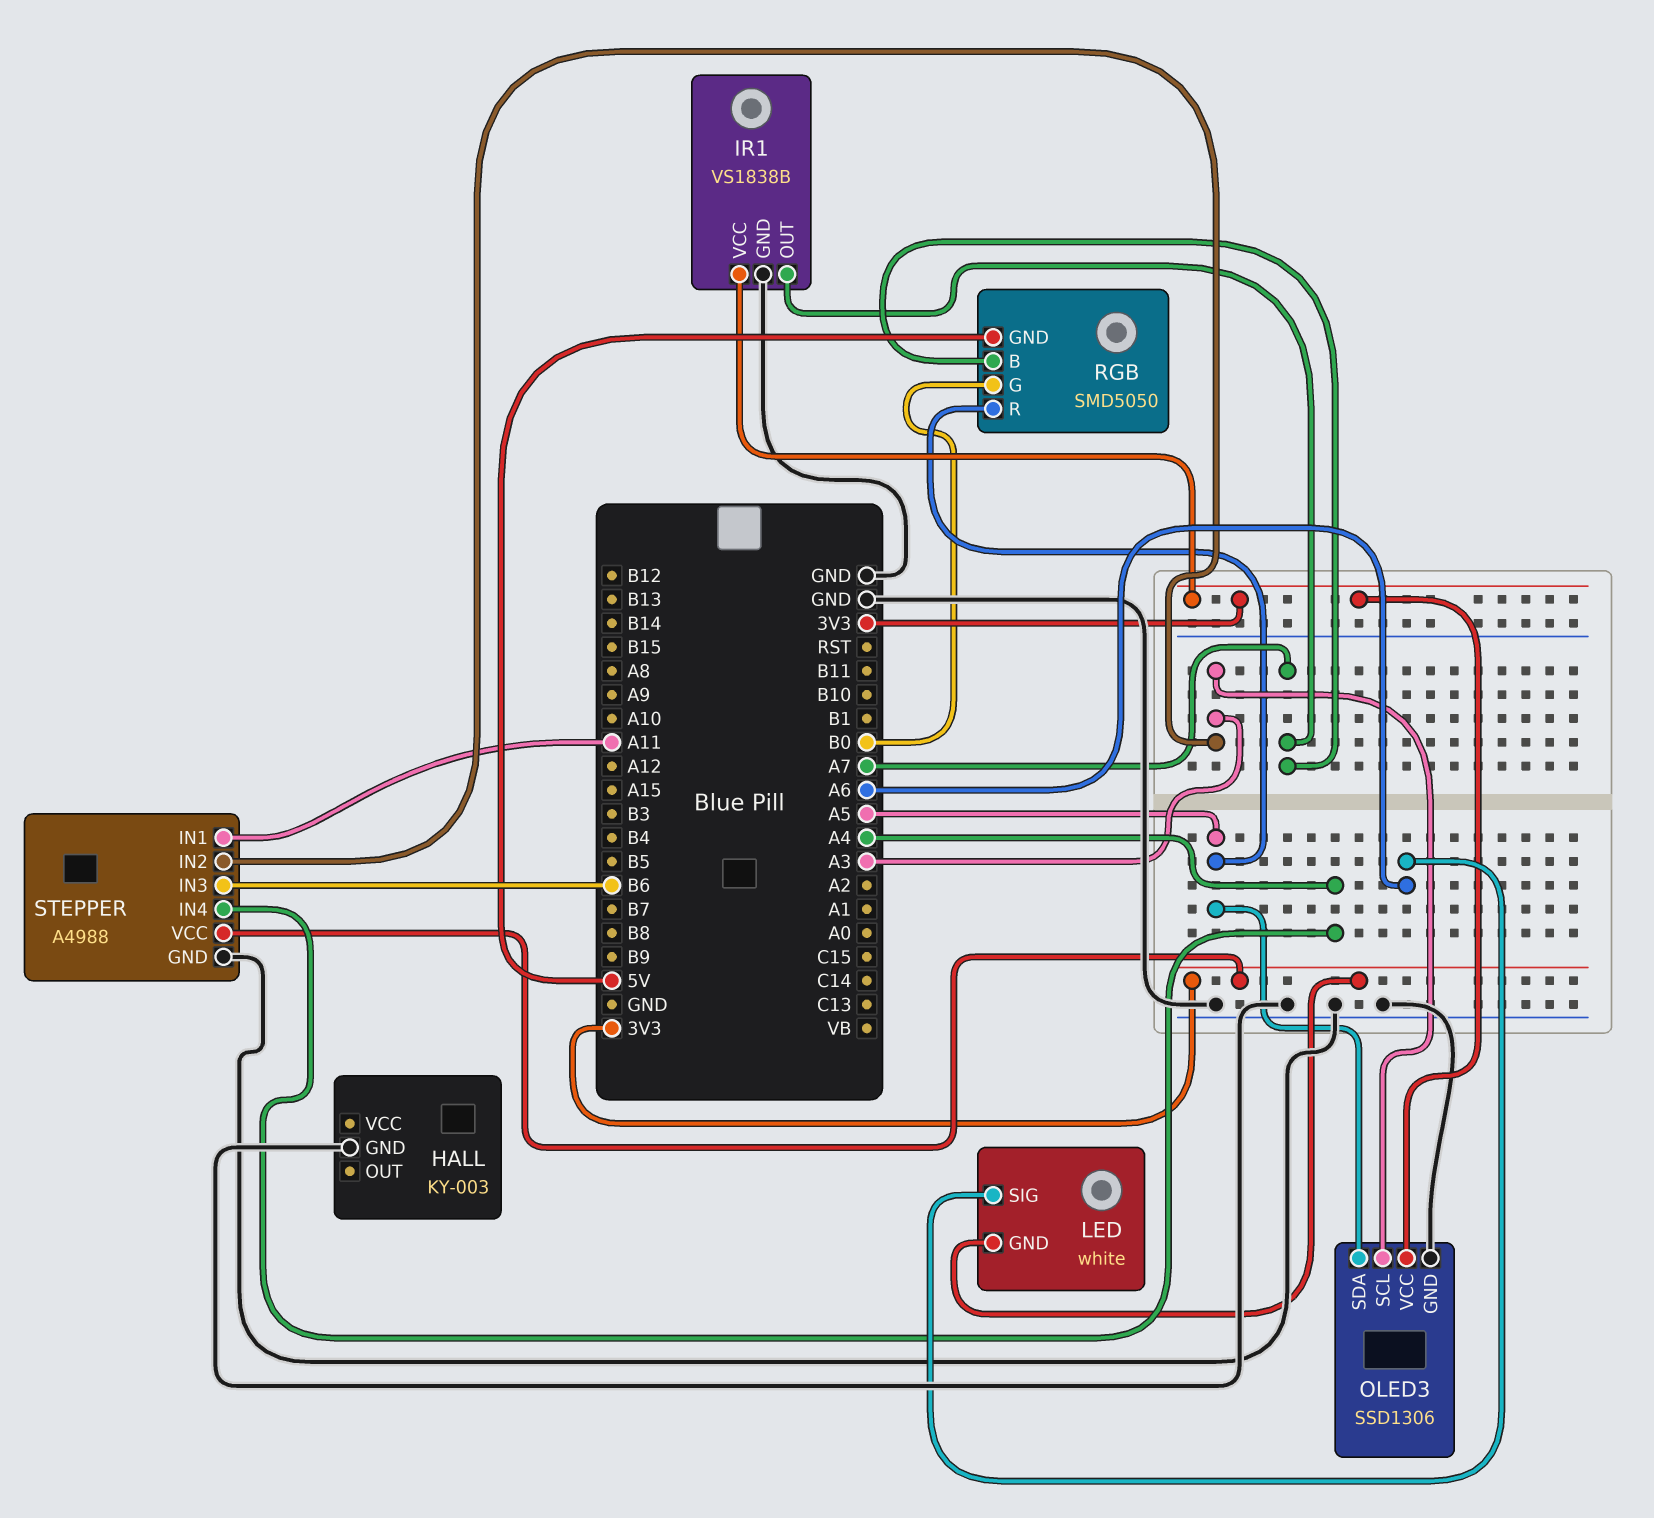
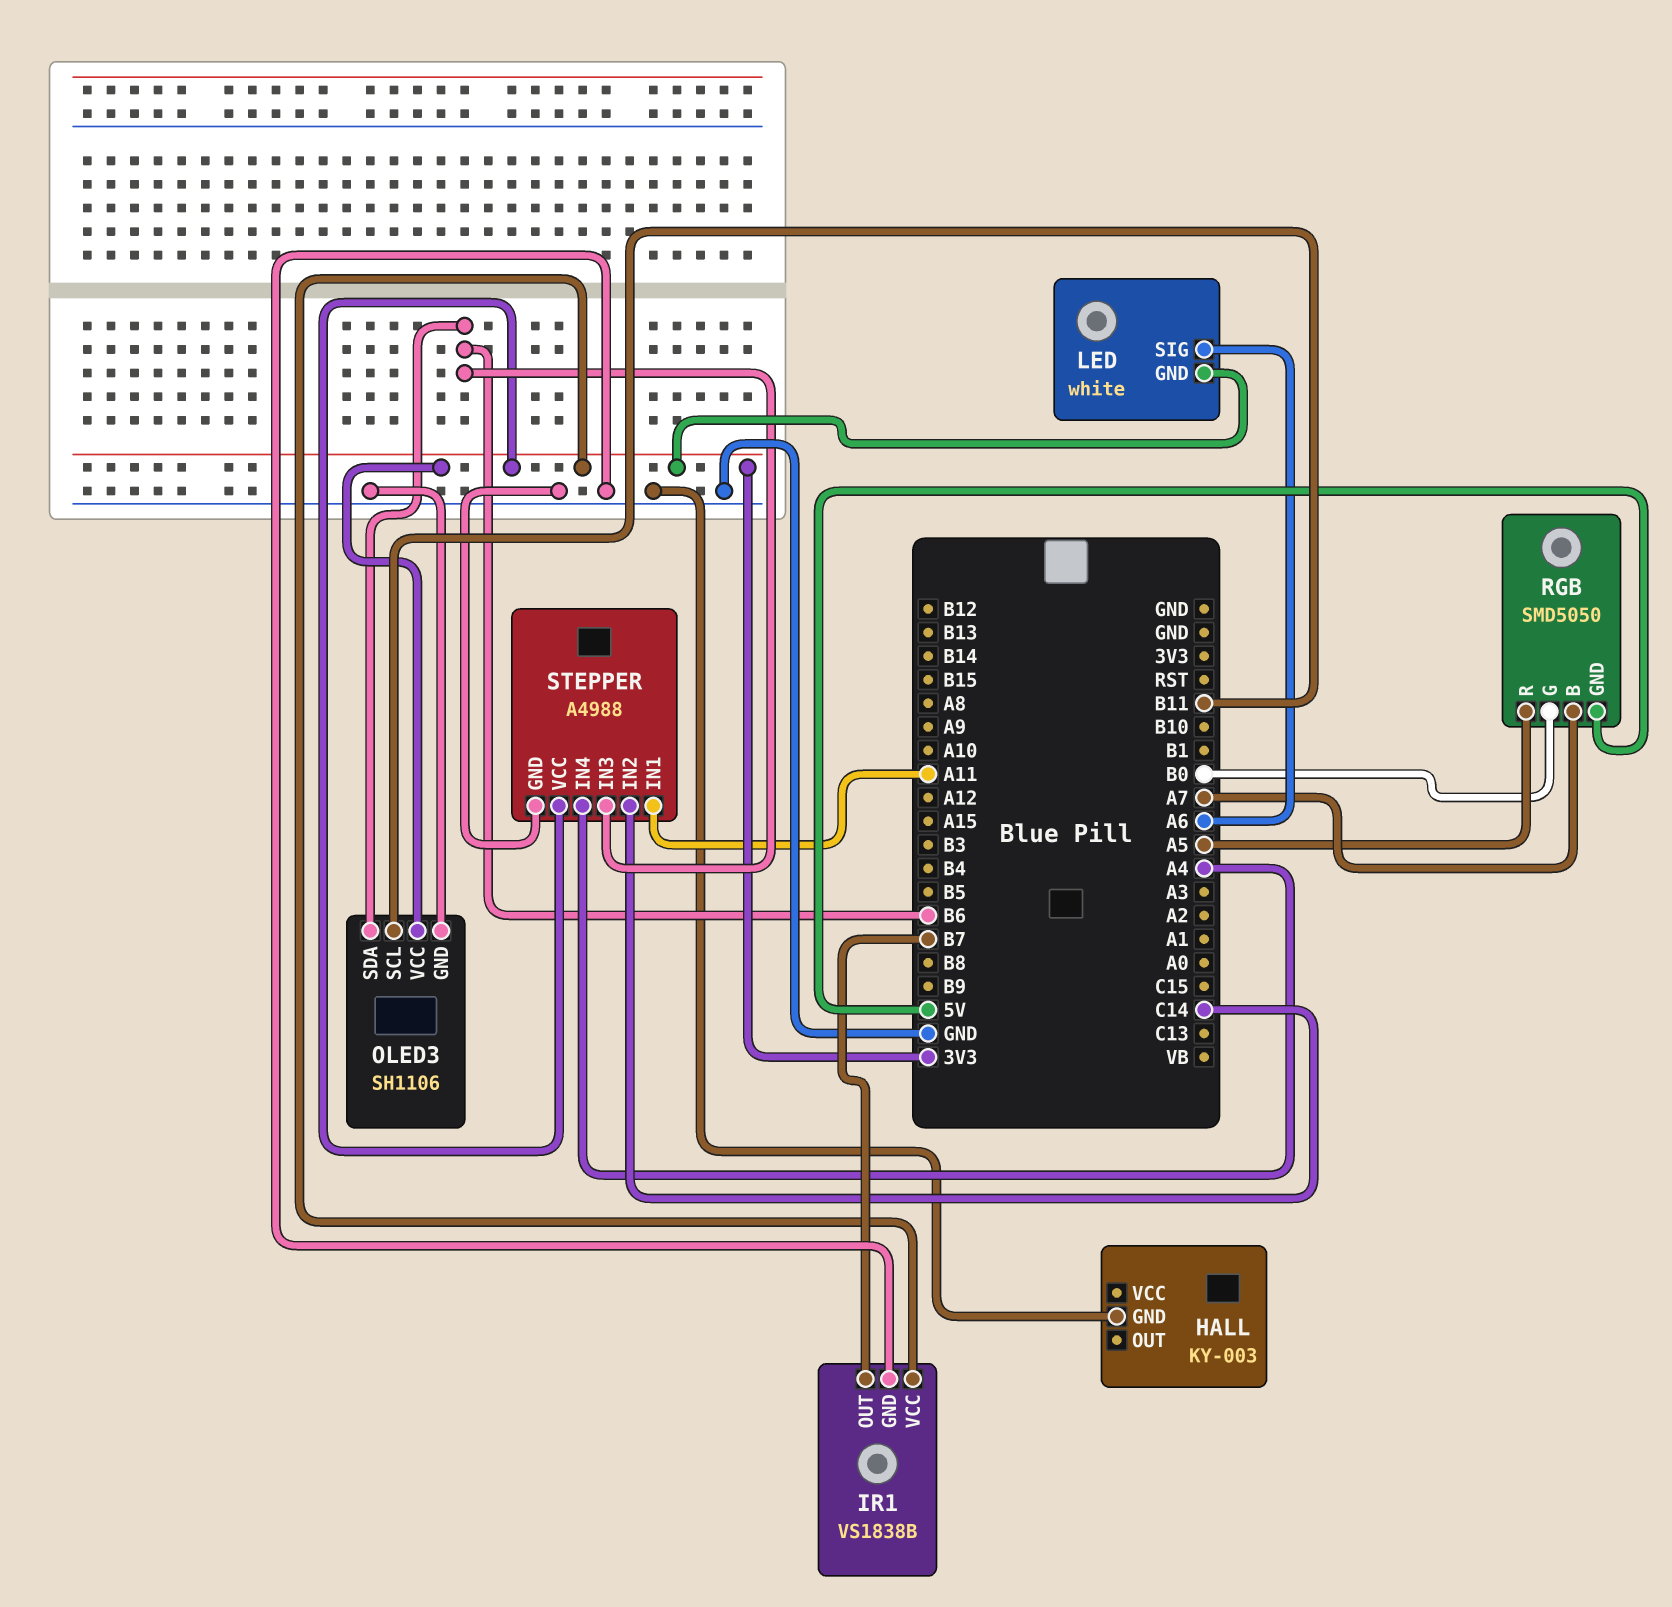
IR1 pin OUT: A7 -> B7
OLED3: SSD1306 -> SH1106
OLED3 pin SCL: A3 -> B11
OLED3 pin SDA: A5 -> B6
STEPPER pin IN2: A3 -> C14

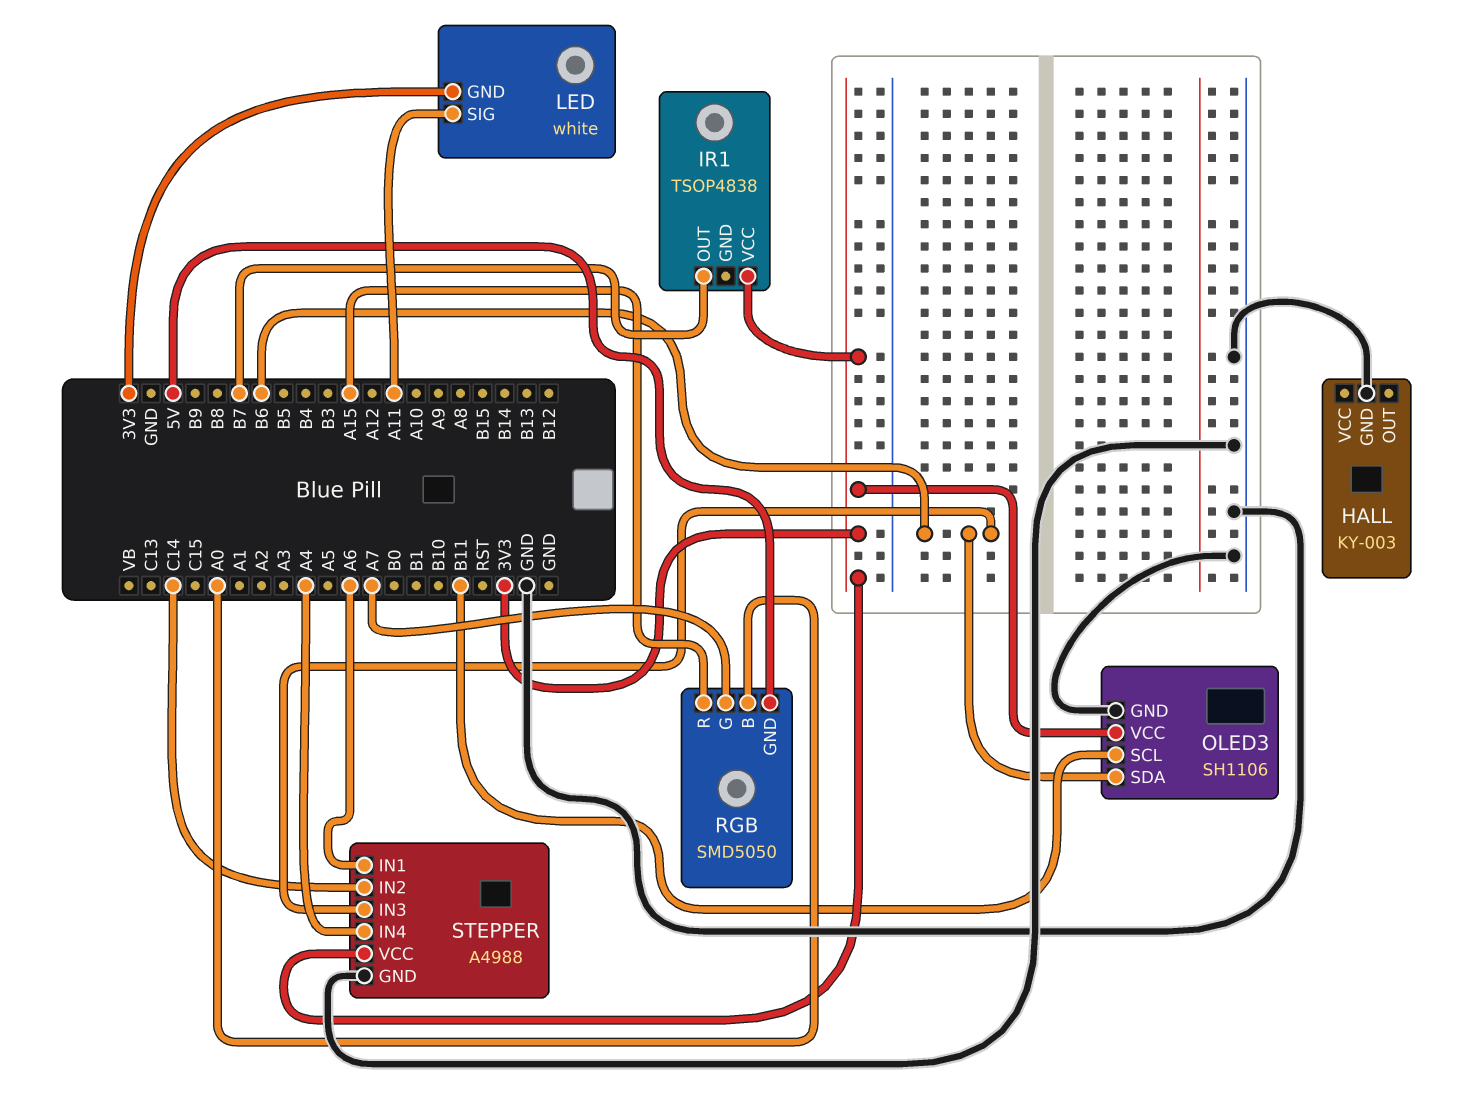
IR1: VS1838B -> TSOP4838
IR1 pin GND: GND -> none
LED pin SIG: A6 -> A11
RGB pin B: A7 -> A0
RGB pin G: B0 -> A7
RGB pin R: A5 -> A15
STEPPER pin IN1: A11 -> A6

